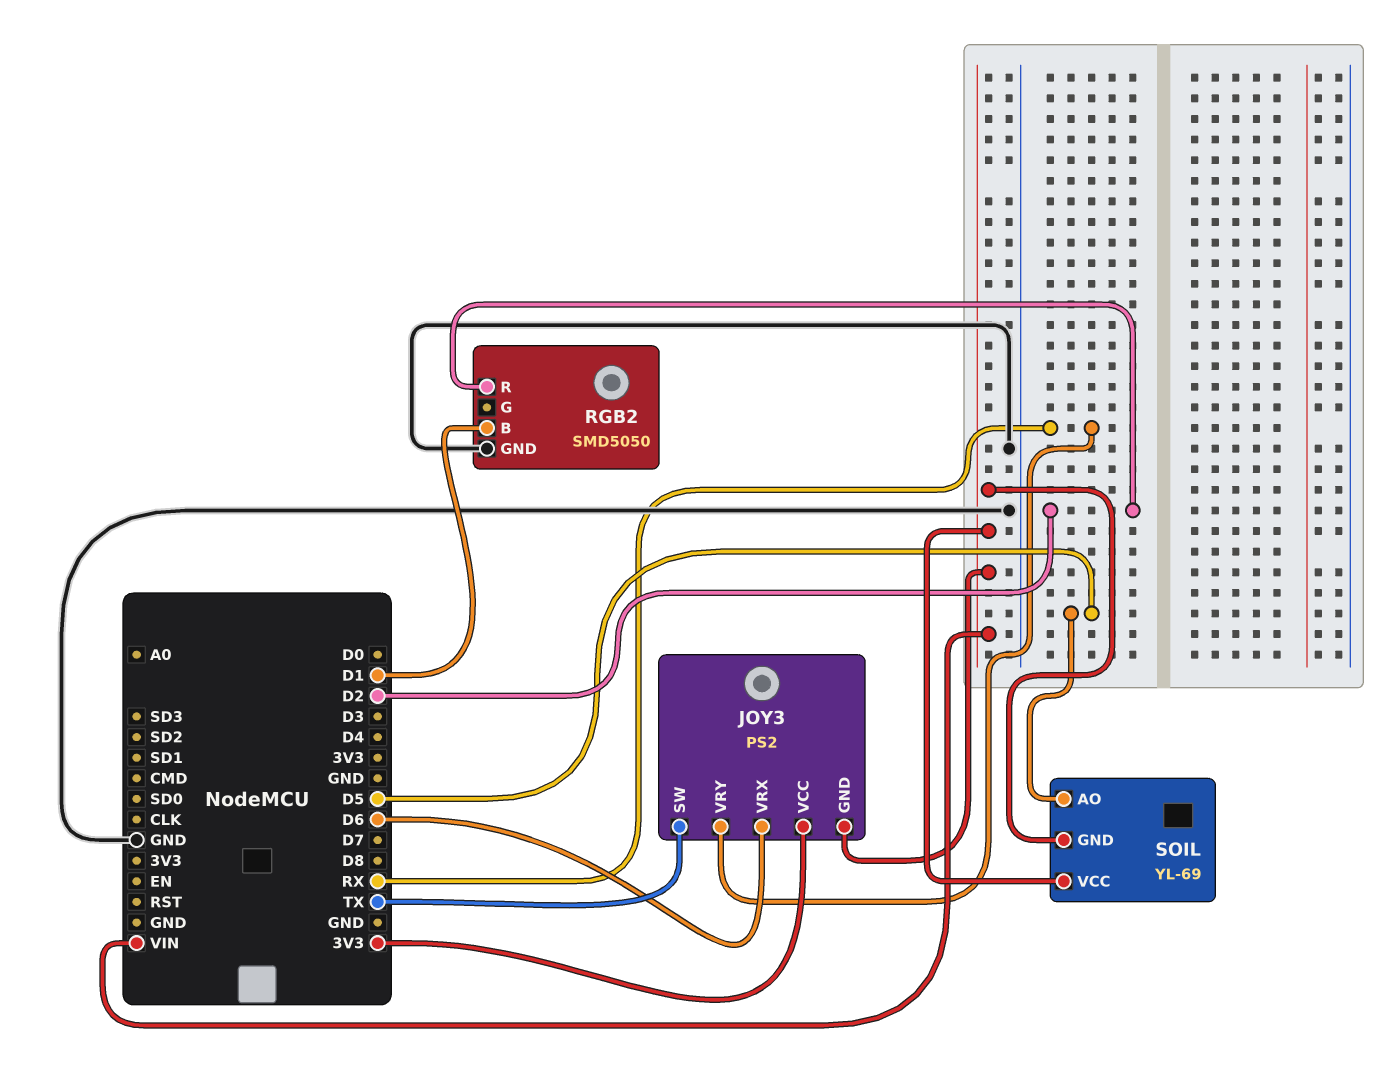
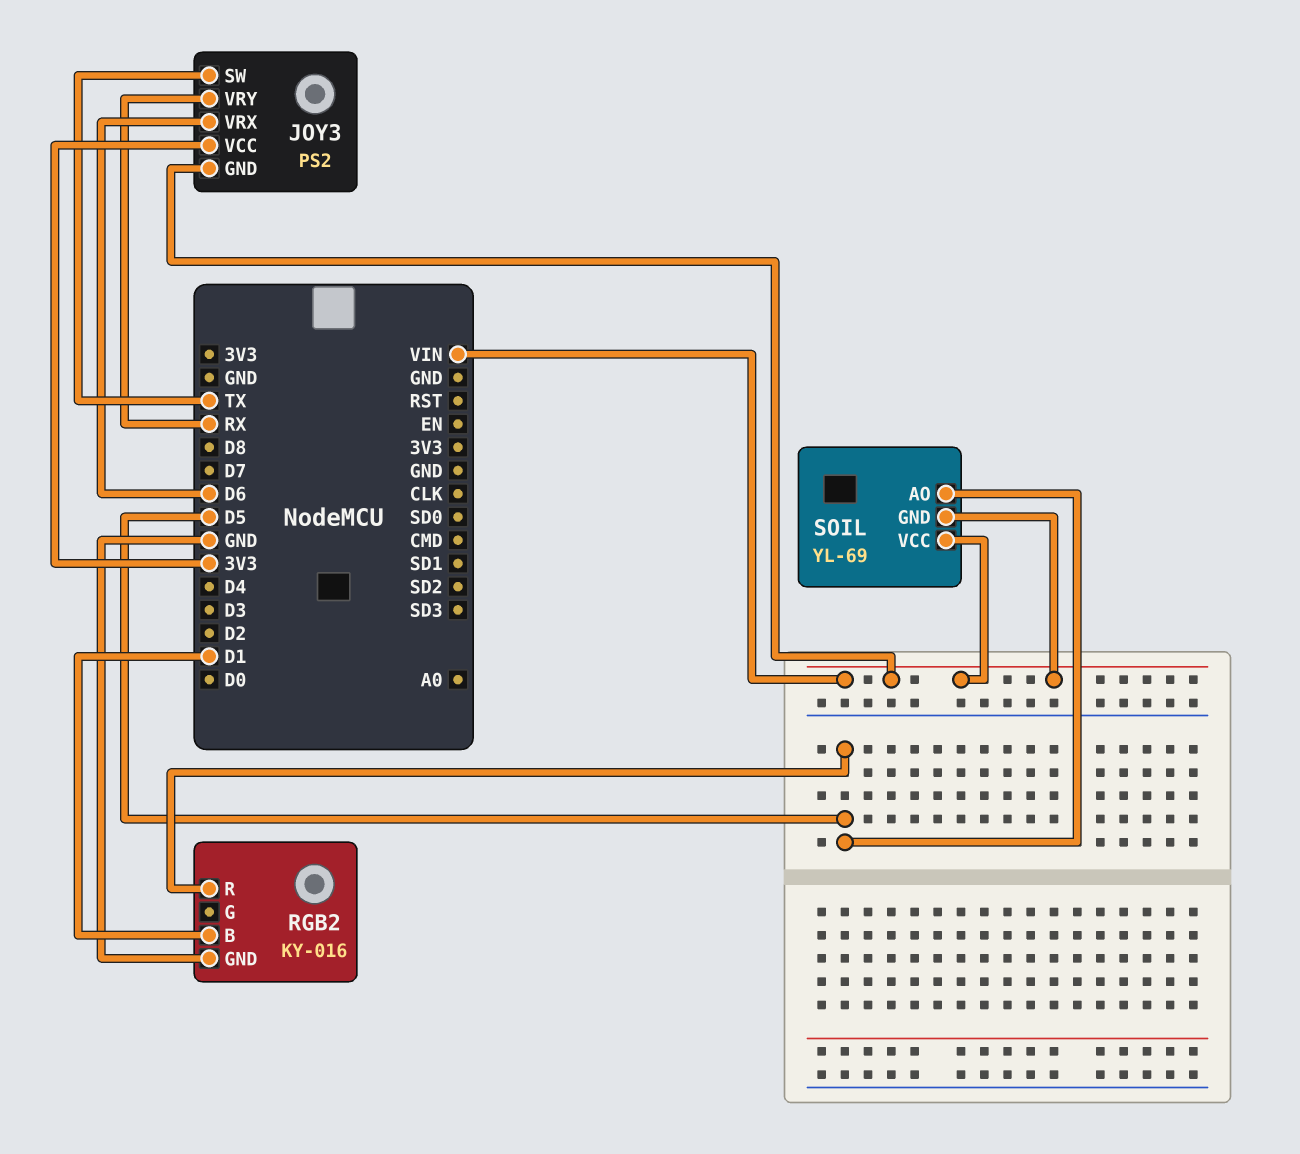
RGB2: SMD5050 -> KY-016
RGB2 pin R: D2 -> D5

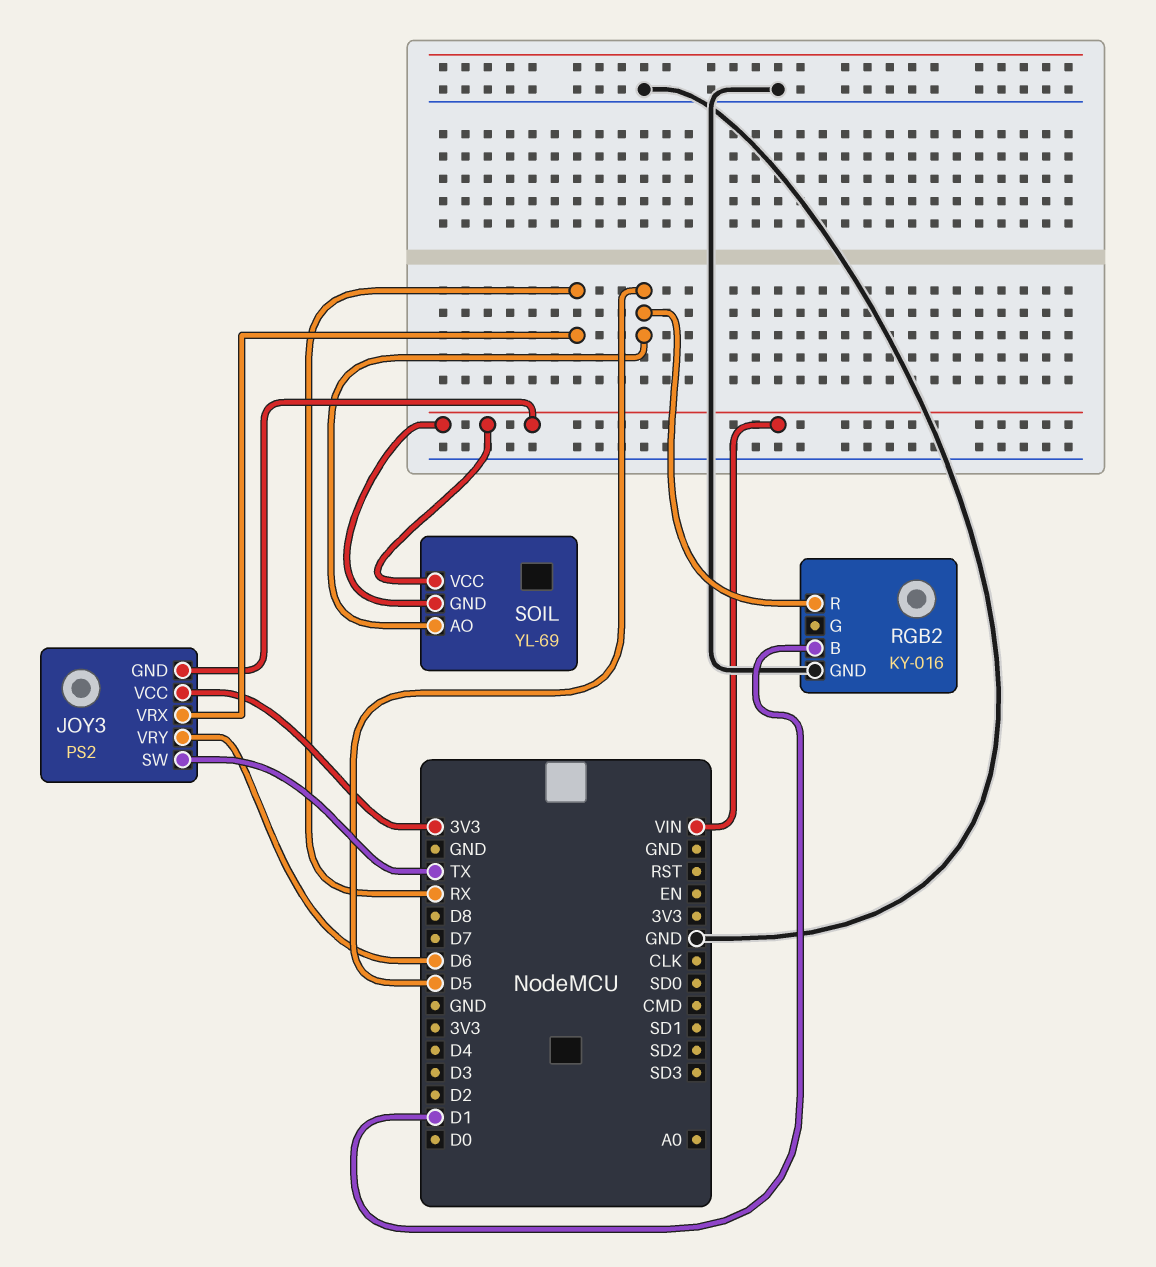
JOY3 pin VRX: D6 -> RX
JOY3 pin VRY: RX -> D6

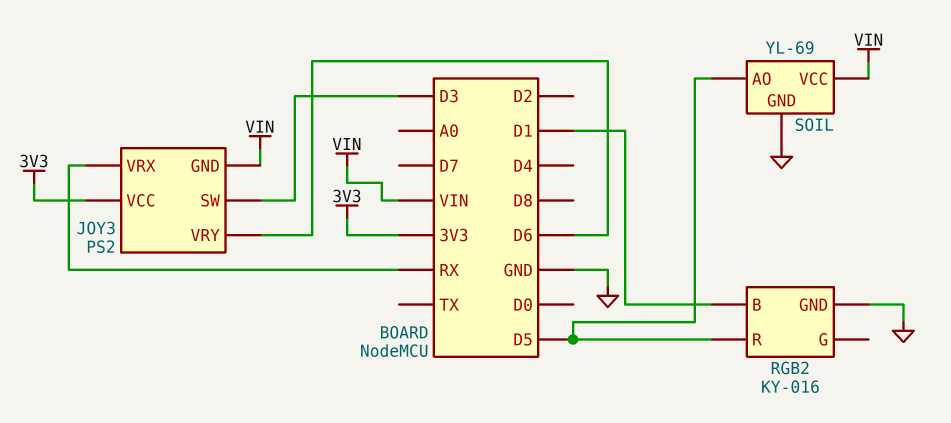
JOY3 pin SW: TX -> D3
SOIL pin GND: VIN -> GND

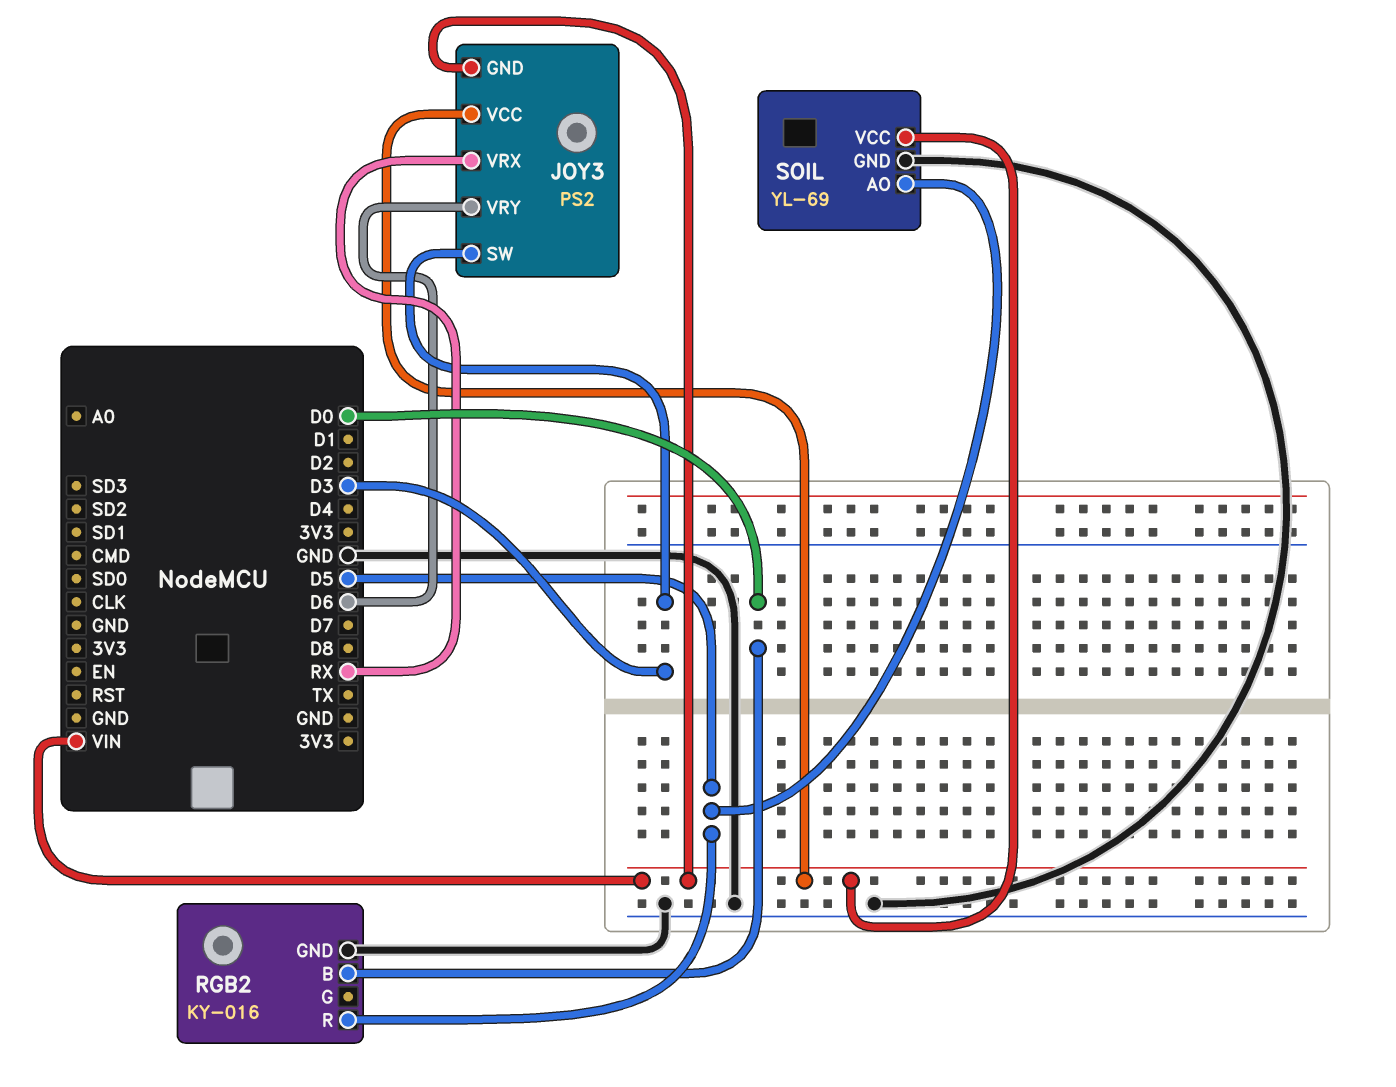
JOY3 pin VCC: 3V3 -> VIN
RGB2 pin B: D1 -> D0

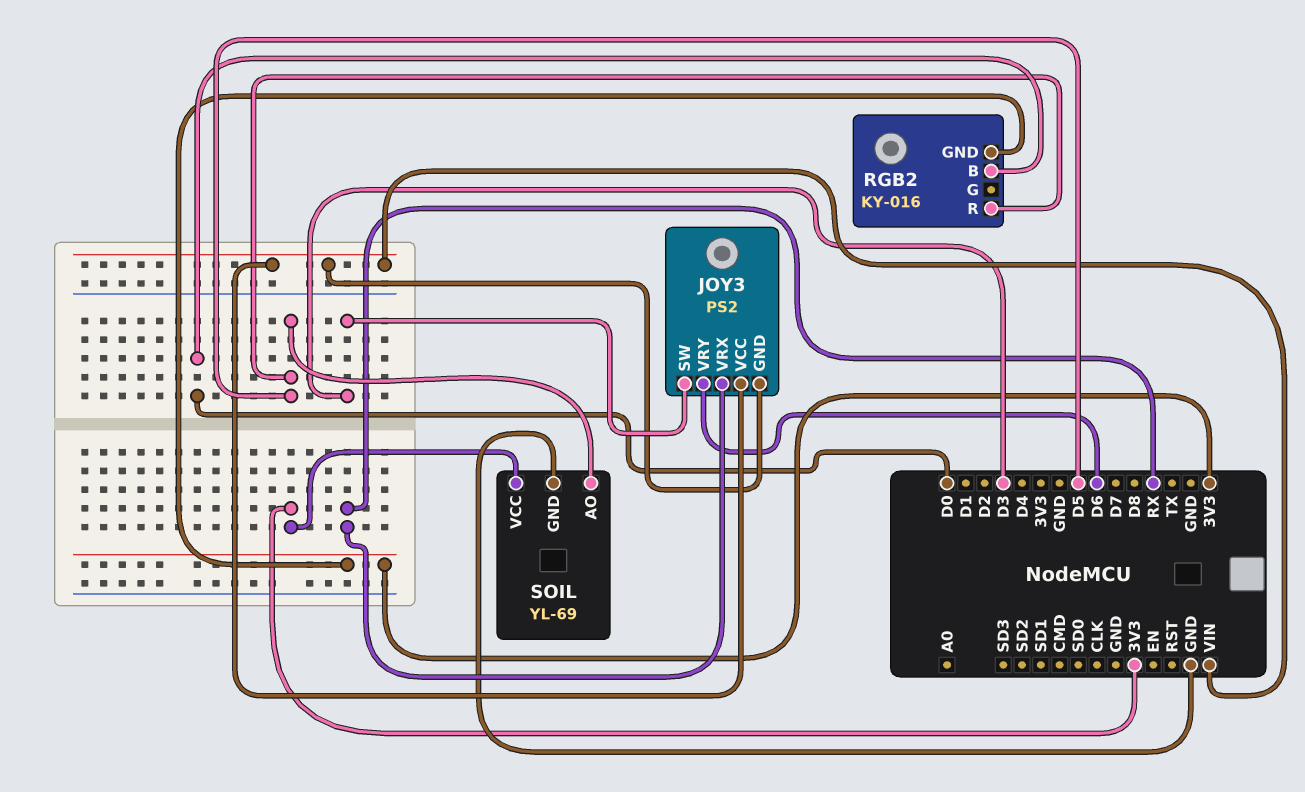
RGB2 pin GND: GND -> 3V3
SOIL pin VCC: VIN -> 3V3

